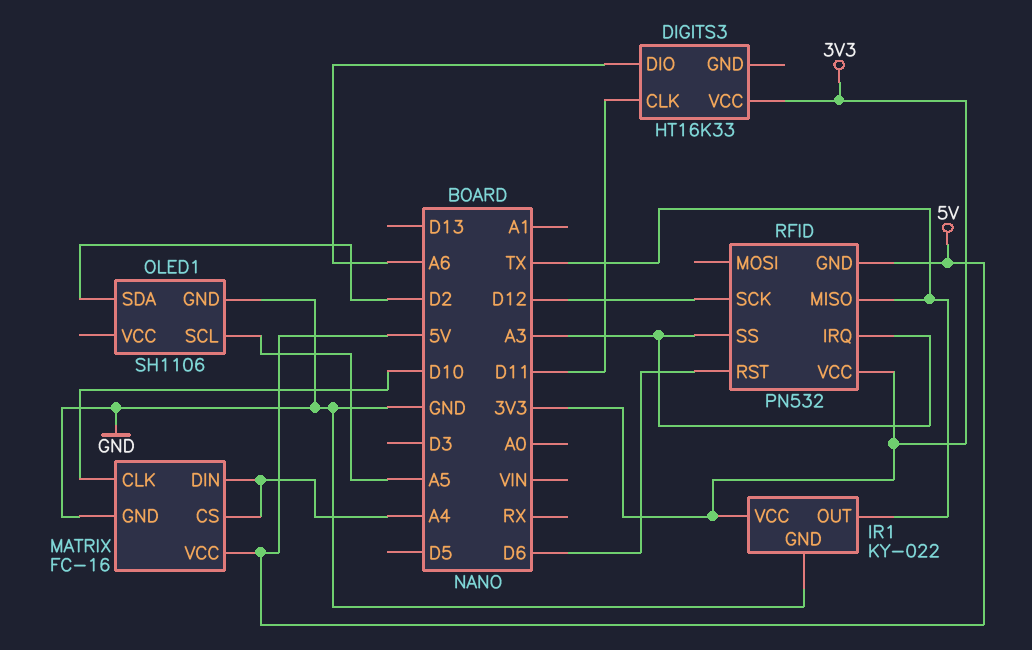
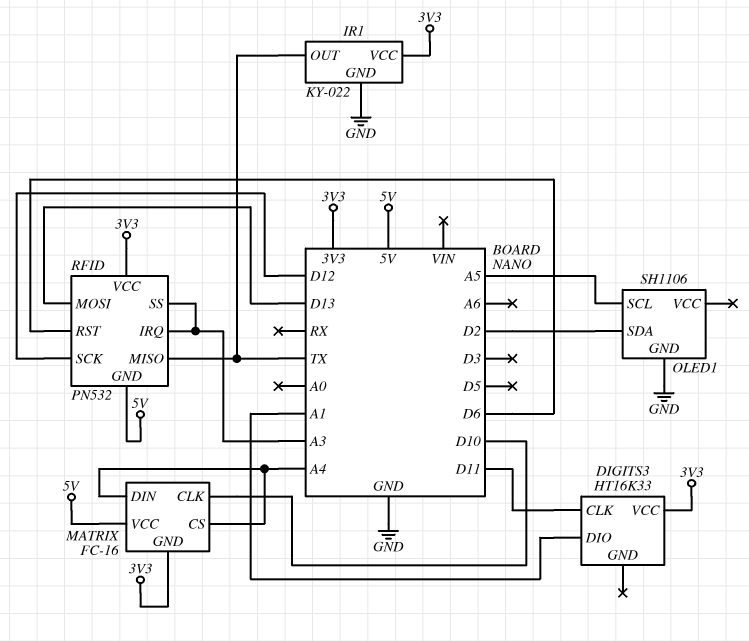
DIGITS3 pin DIO: A6 -> A1
MATRIX pin GND: GND -> 3V3
RFID pin MOSI: none -> D13

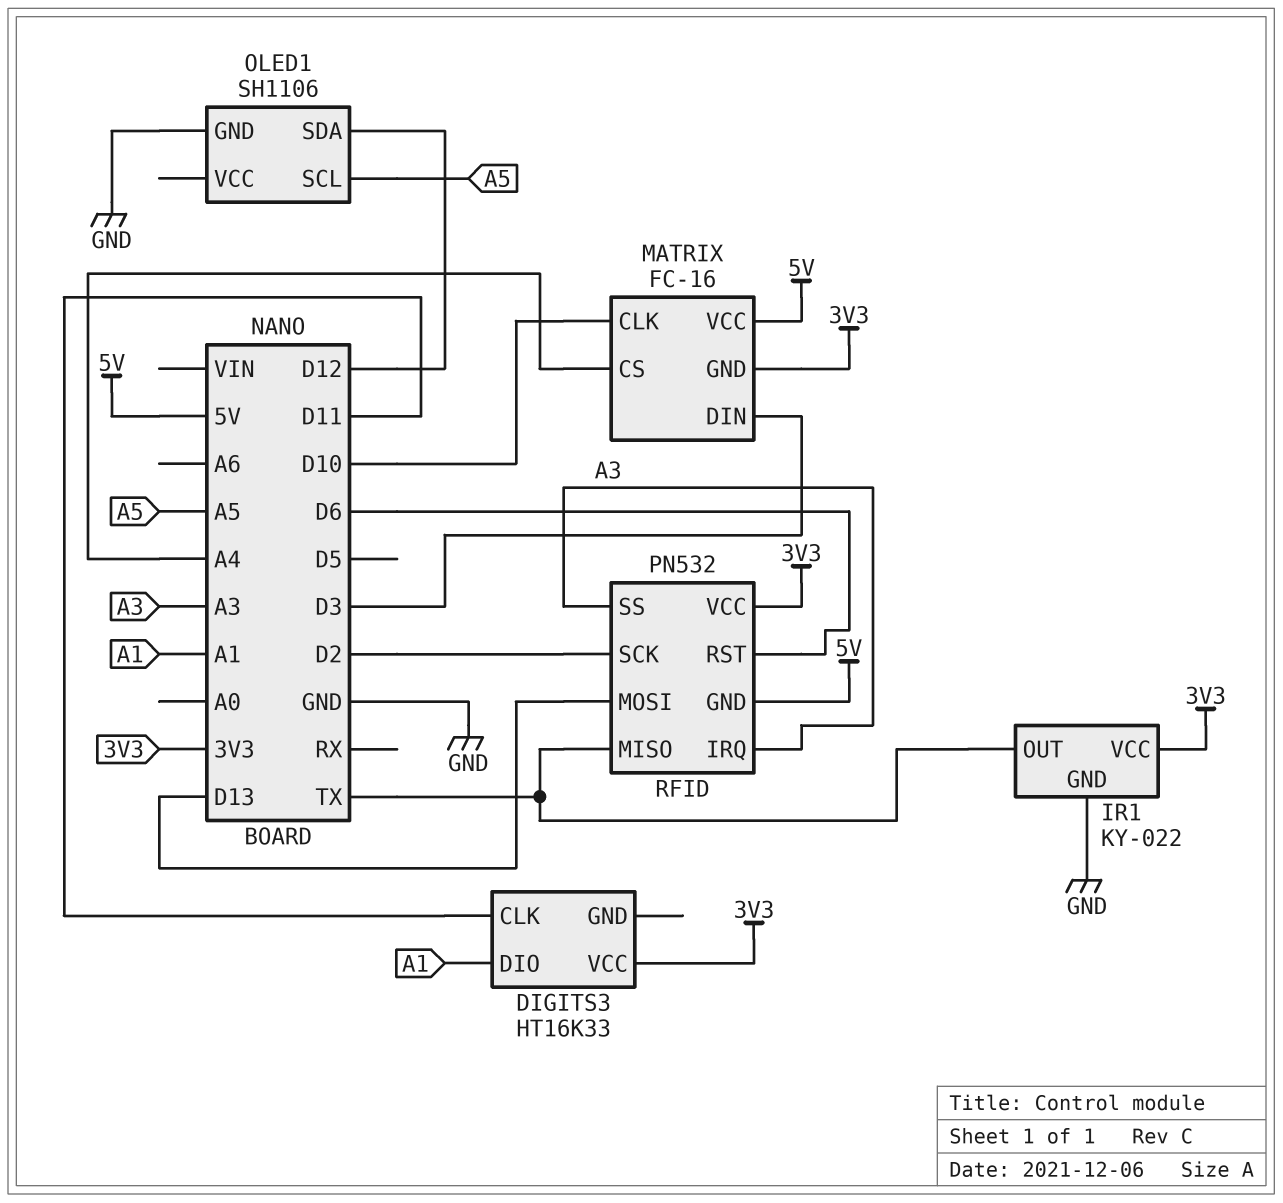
MATRIX pin DIN: A4 -> D3
OLED1 pin SDA: D2 -> D12
RFID pin SCK: D12 -> D2

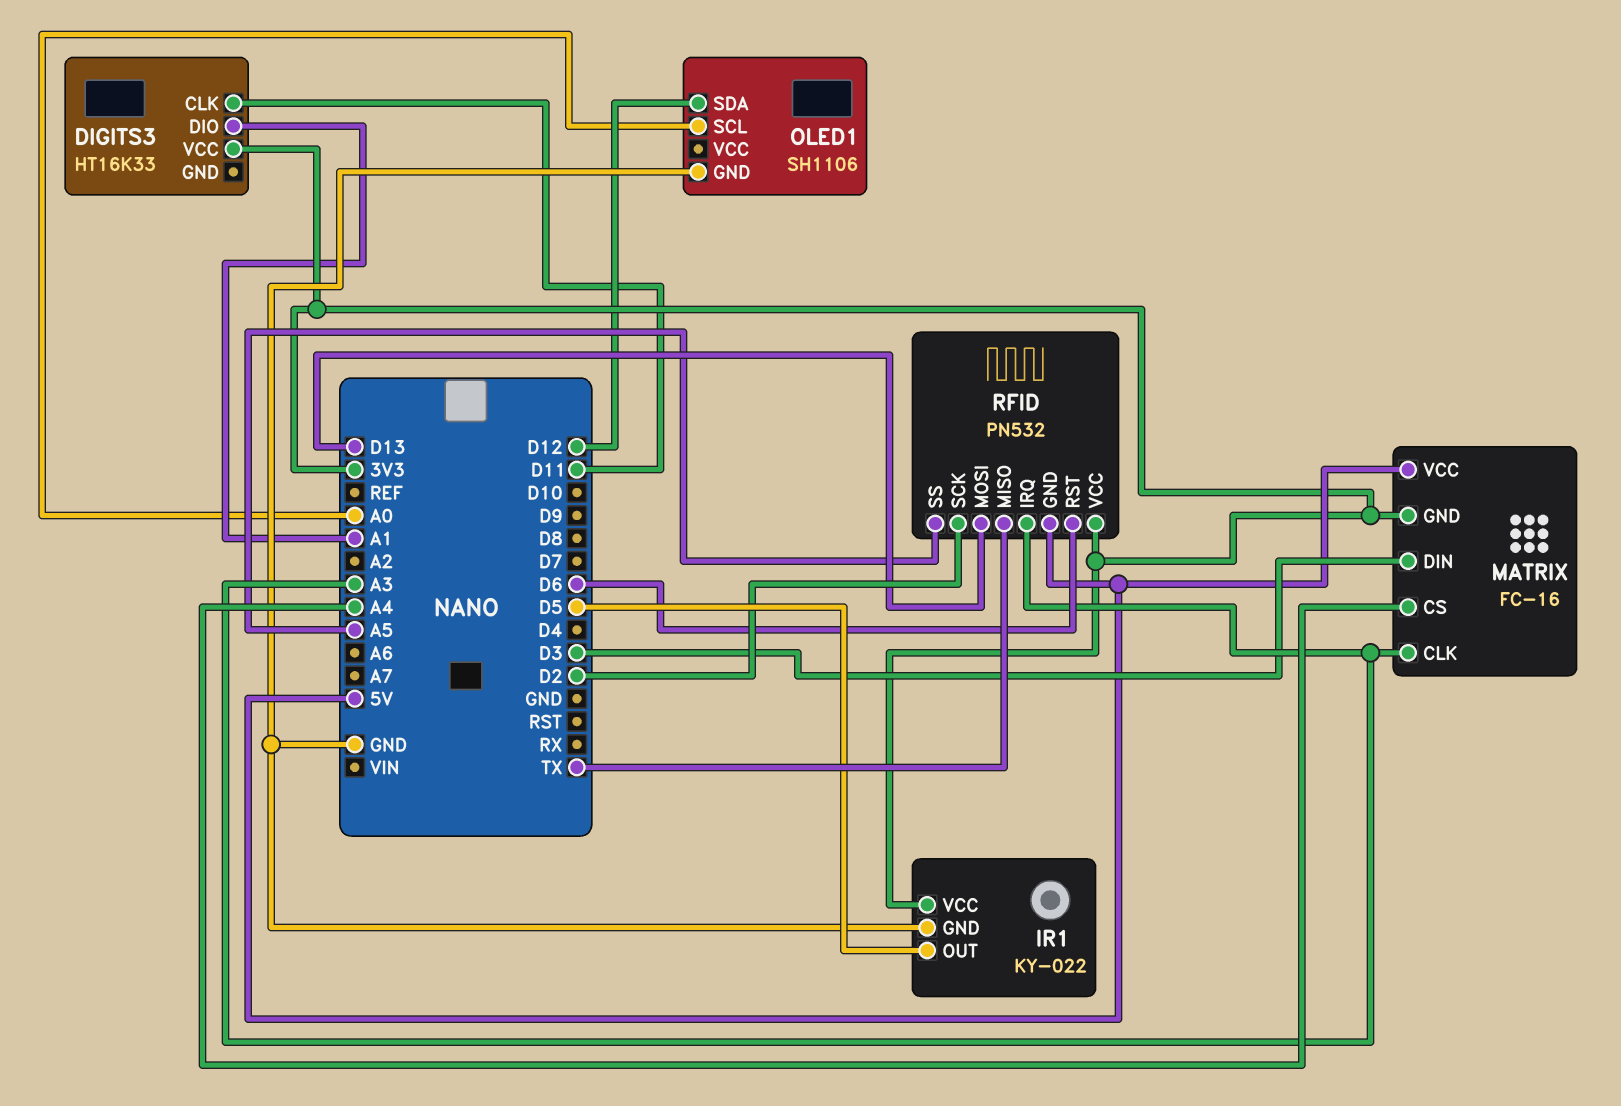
IR1 pin OUT: TX -> D5
MATRIX pin CLK: D10 -> A3
OLED1 pin SCL: A5 -> A0
RFID pin SS: A3 -> A5

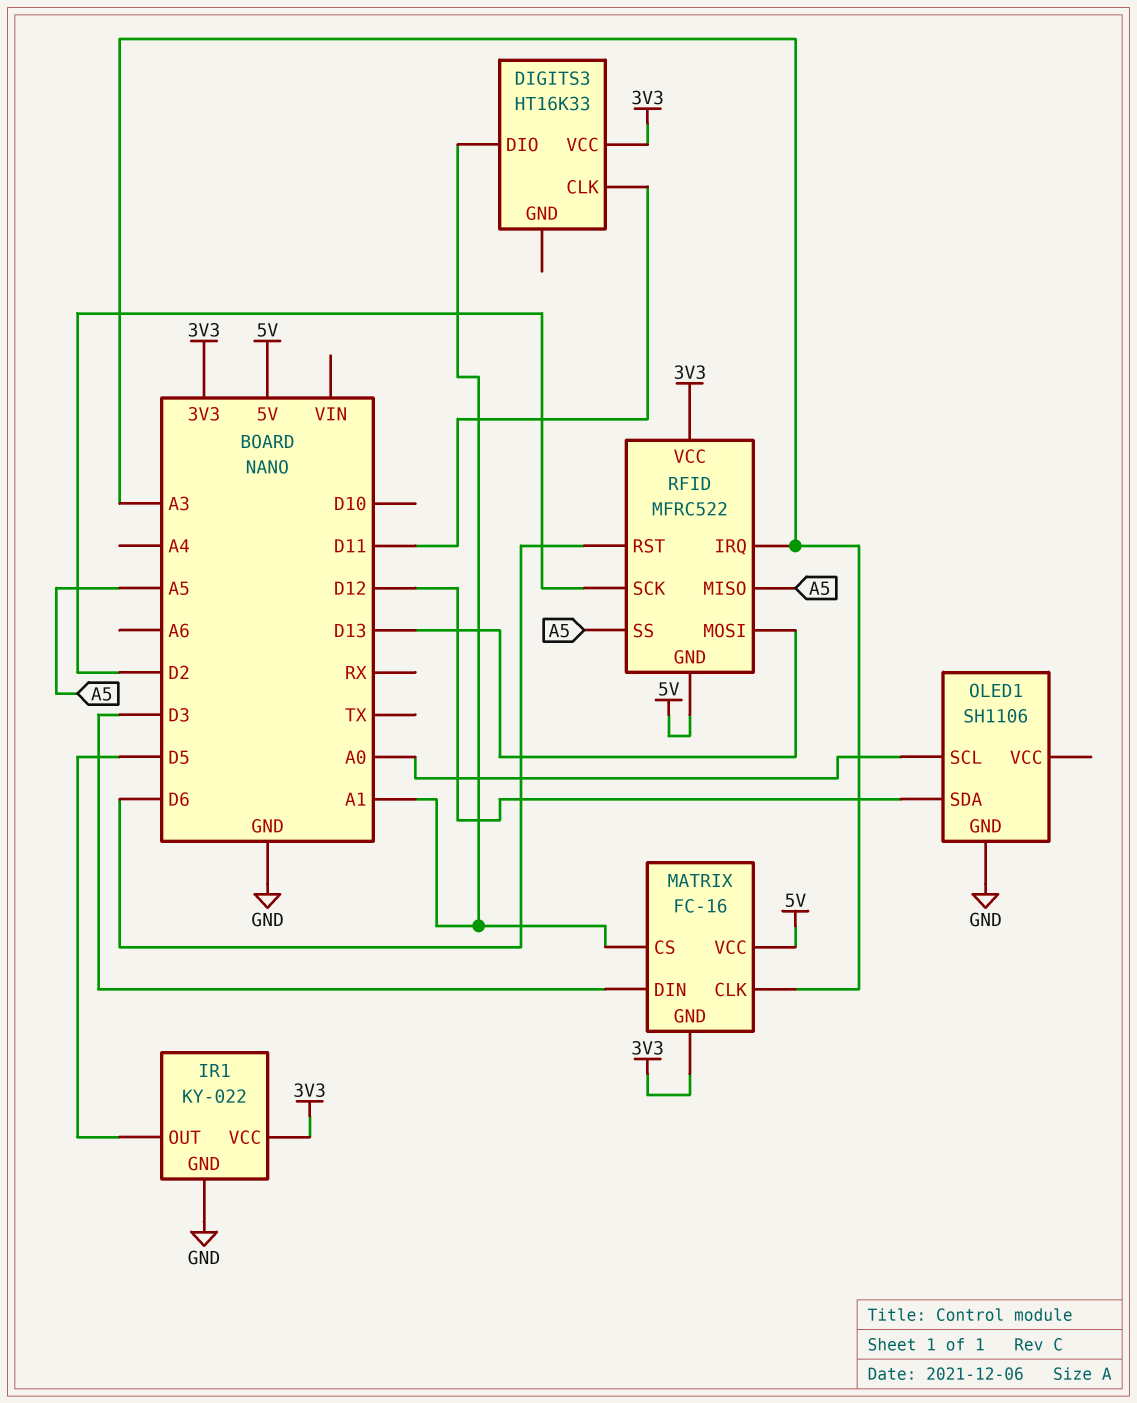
MATRIX pin CS: A4 -> A1
RFID: PN532 -> MFRC522
RFID pin MISO: TX -> A5

